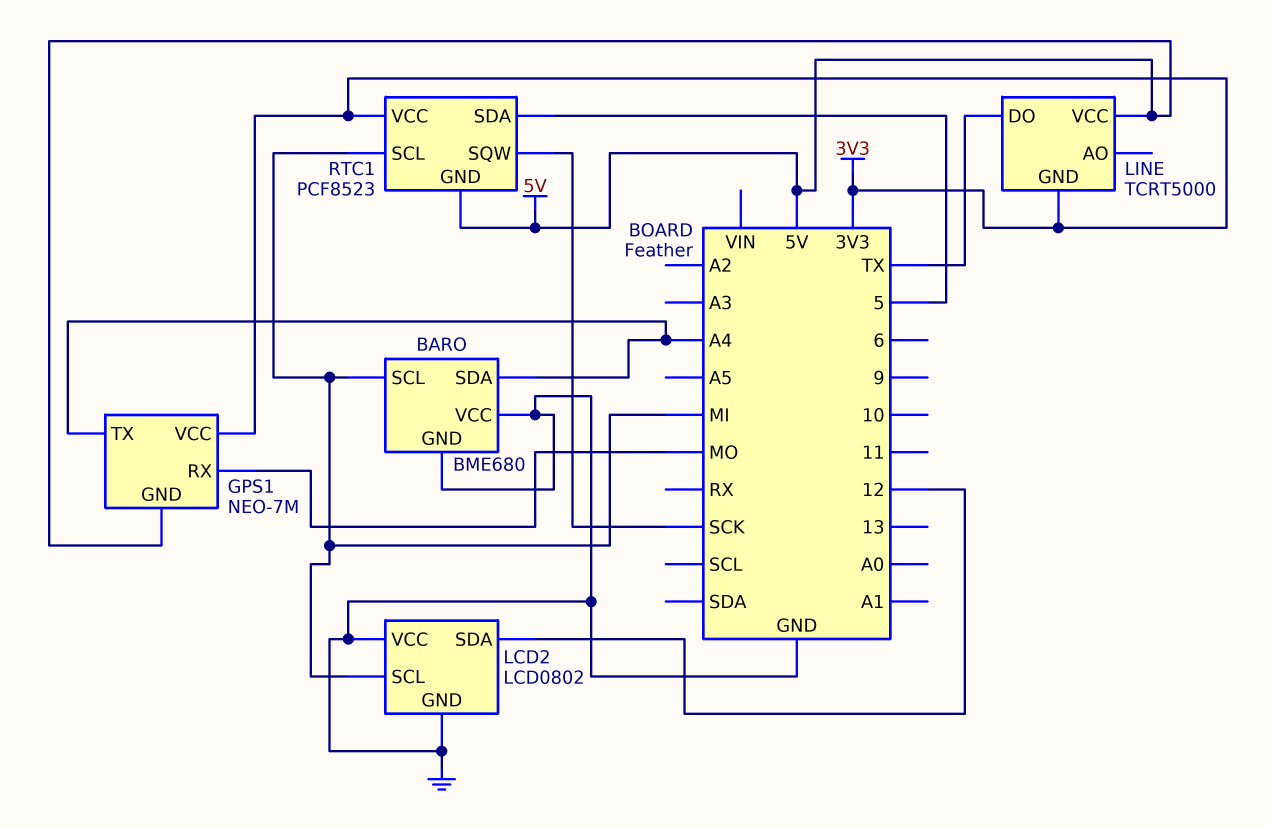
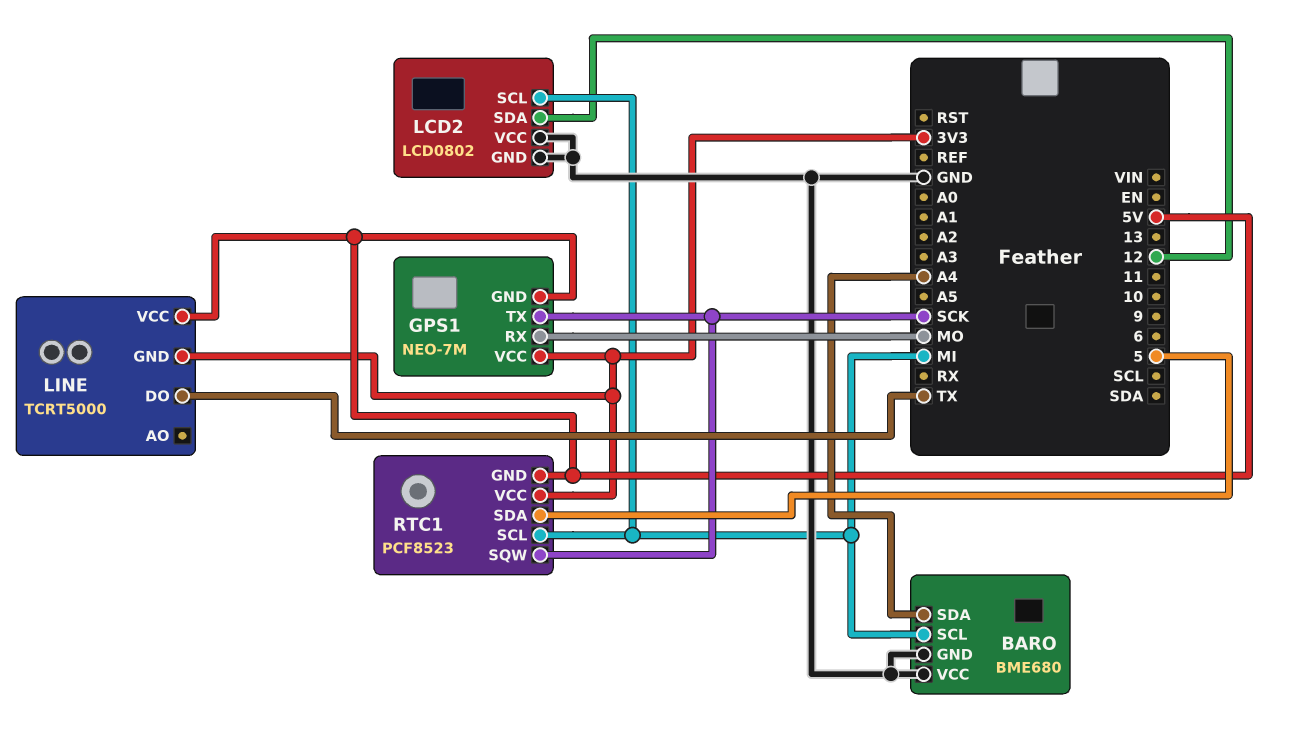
GPS1 pin TX: A4 -> SCK

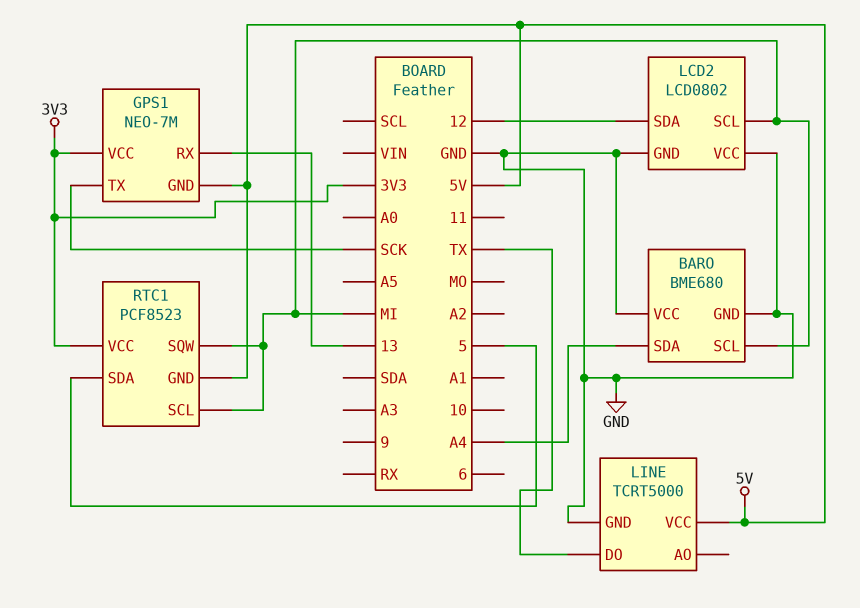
GPS1 pin RX: MO -> 13
LINE pin GND: 3V3 -> GND
RTC1 pin SQW: SCK -> MI

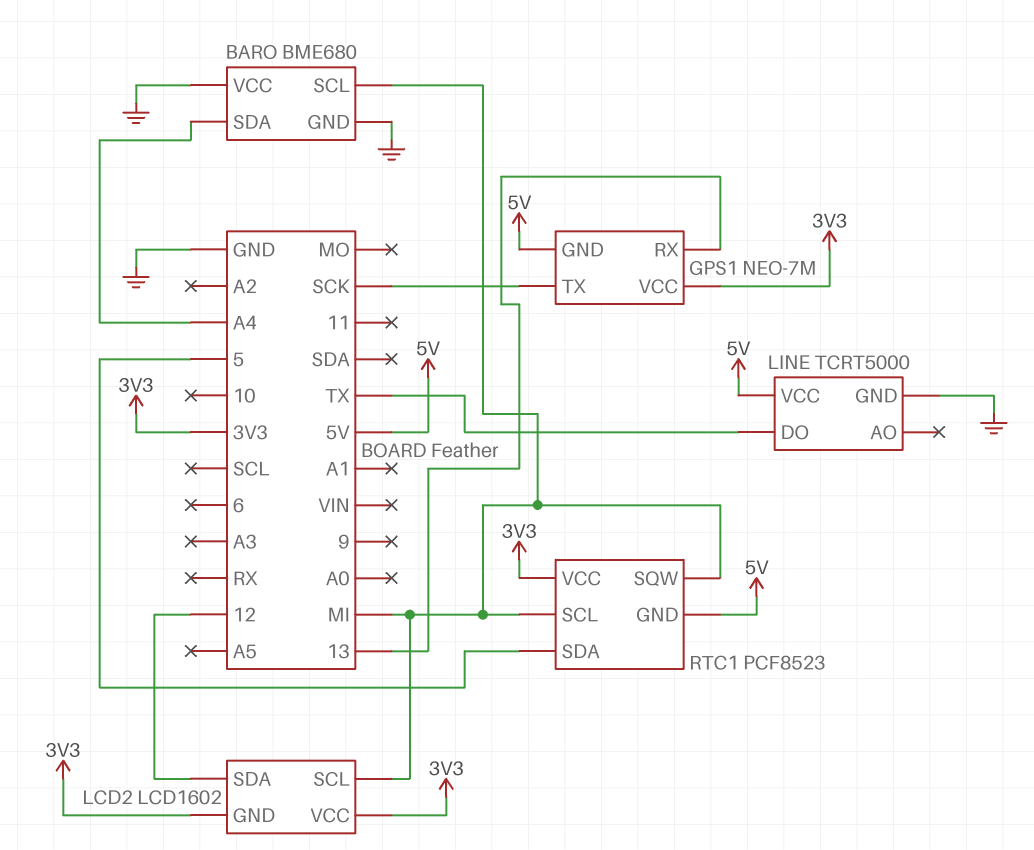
LCD2: LCD0802 -> LCD1602
LCD2 pin GND: GND -> 3V3
LCD2 pin VCC: GND -> 3V3

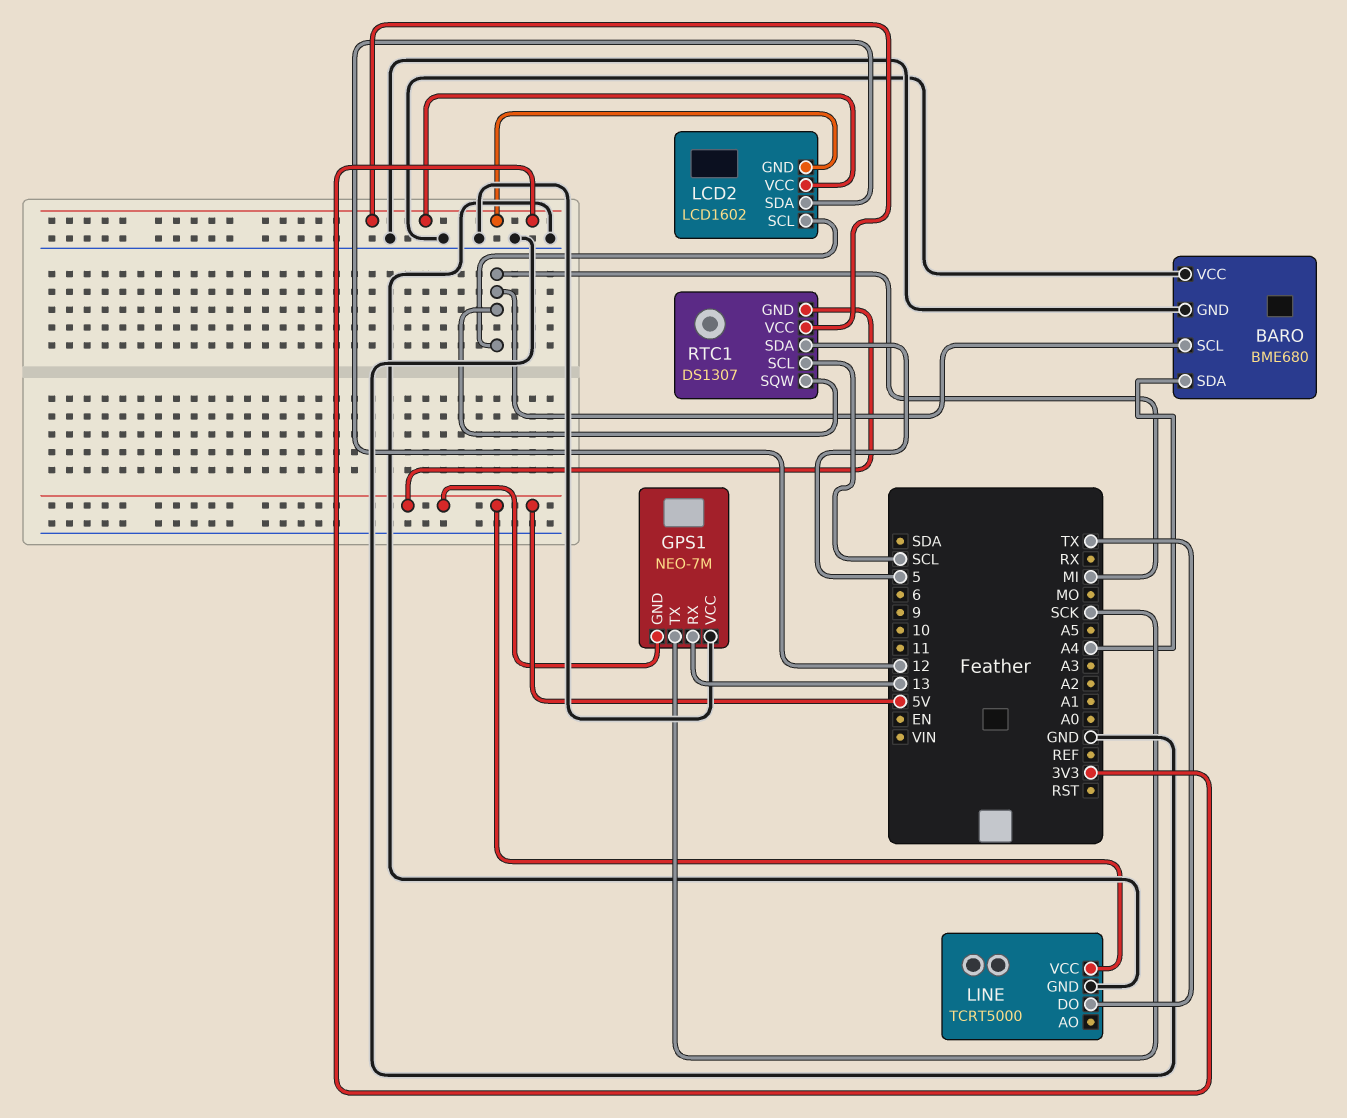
GPS1 pin VCC: 3V3 -> GND
RTC1: PCF8523 -> DS1307
RTC1 pin SCL: MI -> SCL

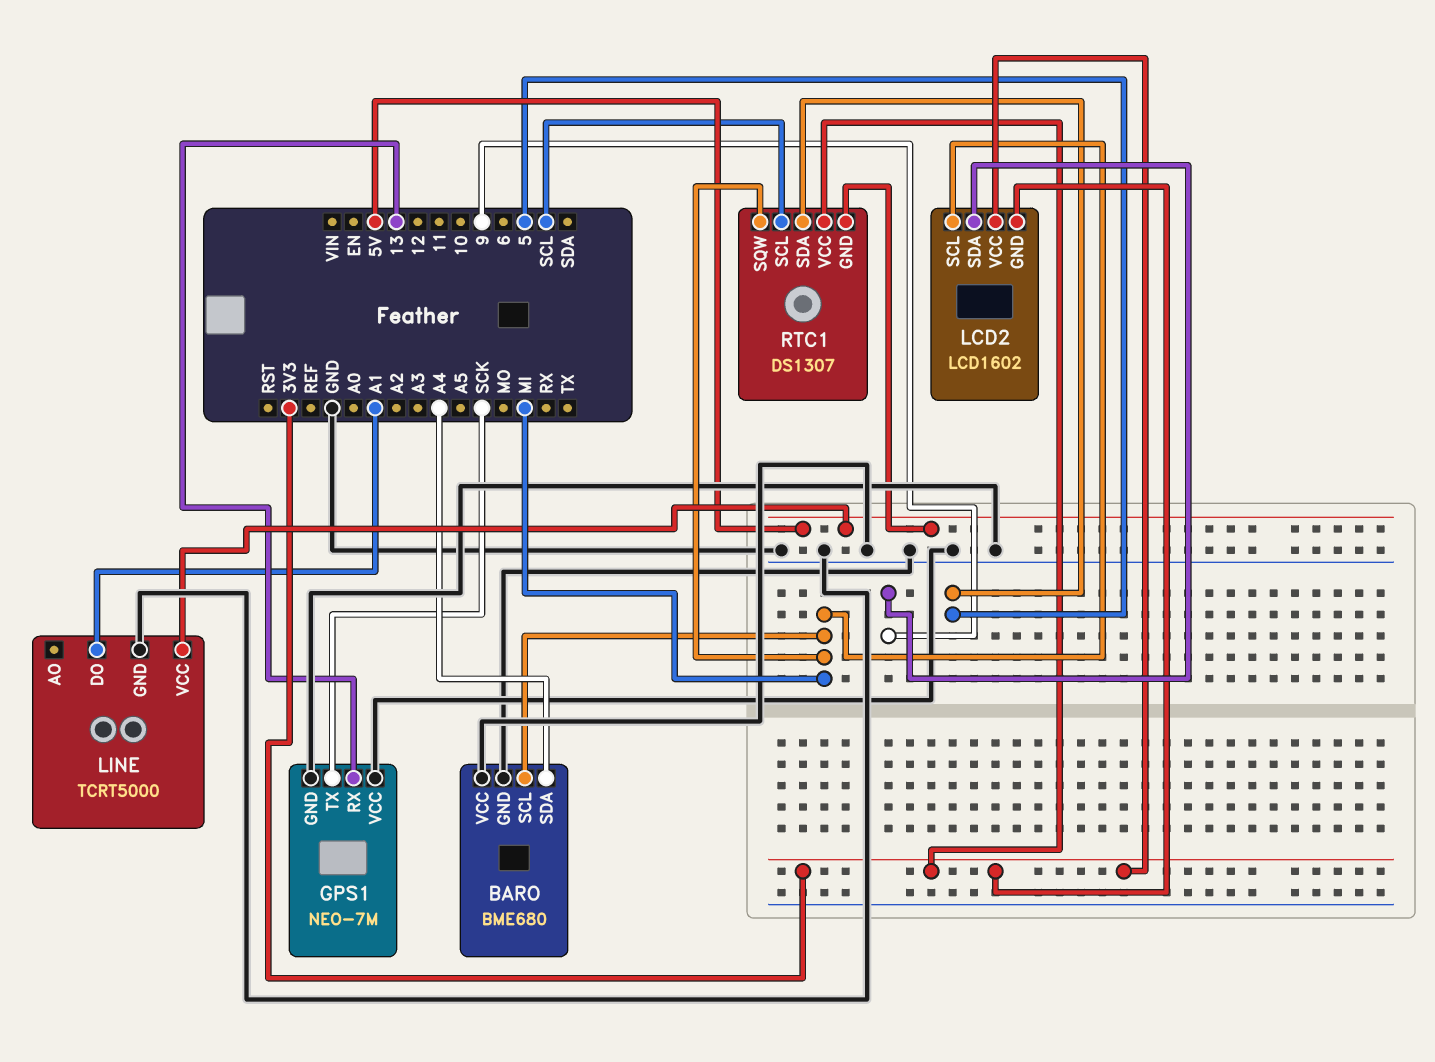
GPS1 pin GND: 5V -> GND
LCD2 pin SDA: 12 -> 9
LINE pin DO: TX -> A1

